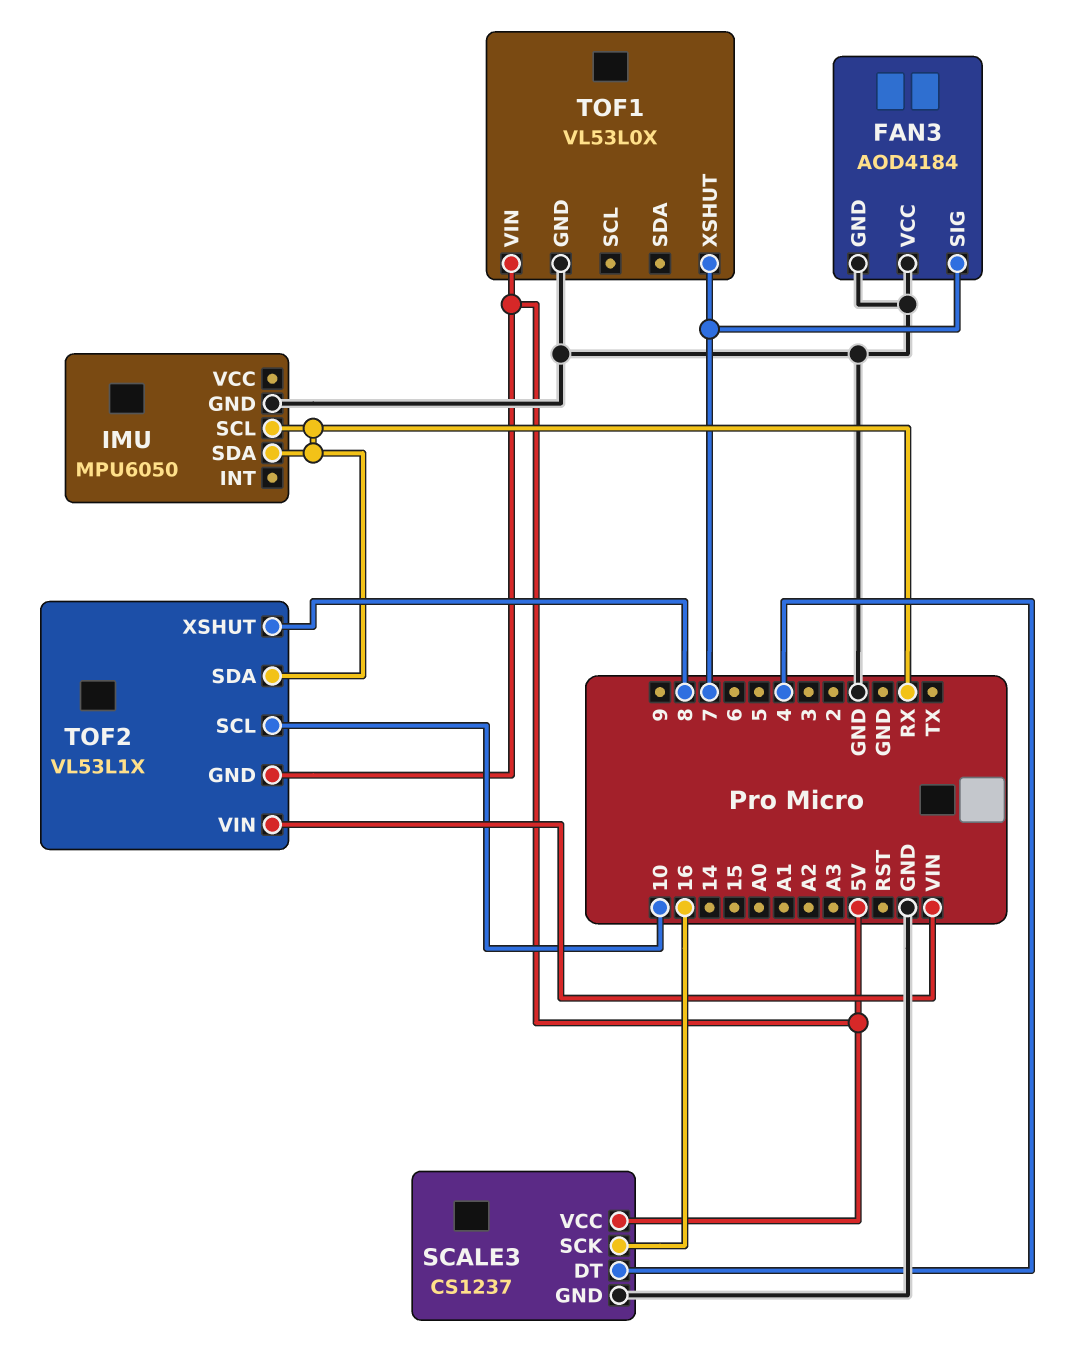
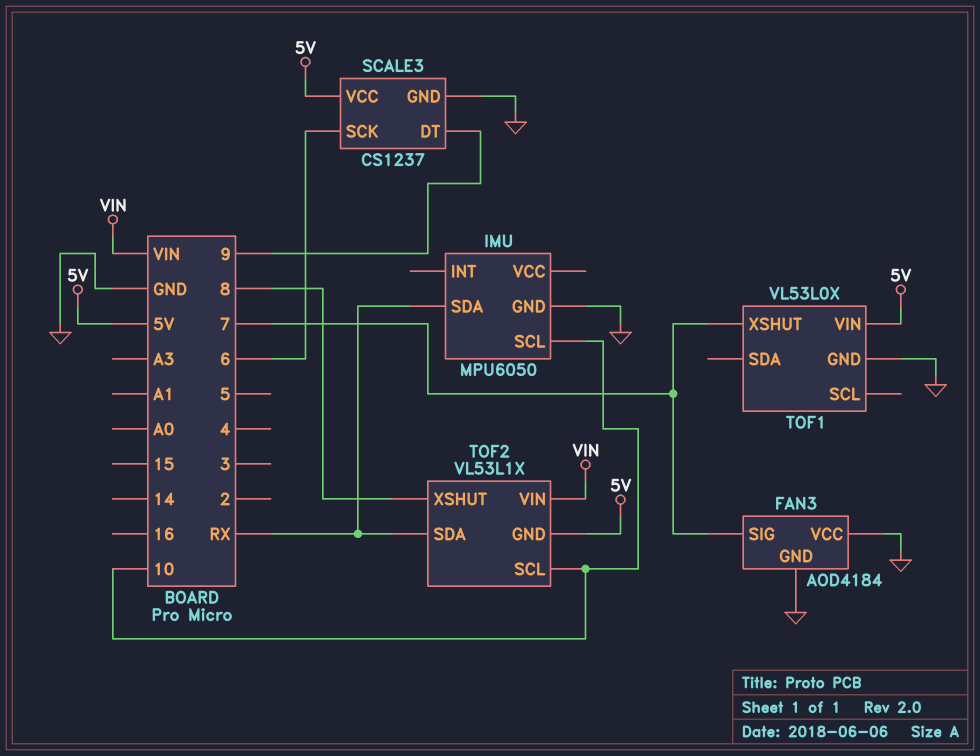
IMU pin SCL: RX -> 10
SCALE3 pin DT: 4 -> 9
SCALE3 pin SCK: 16 -> 6

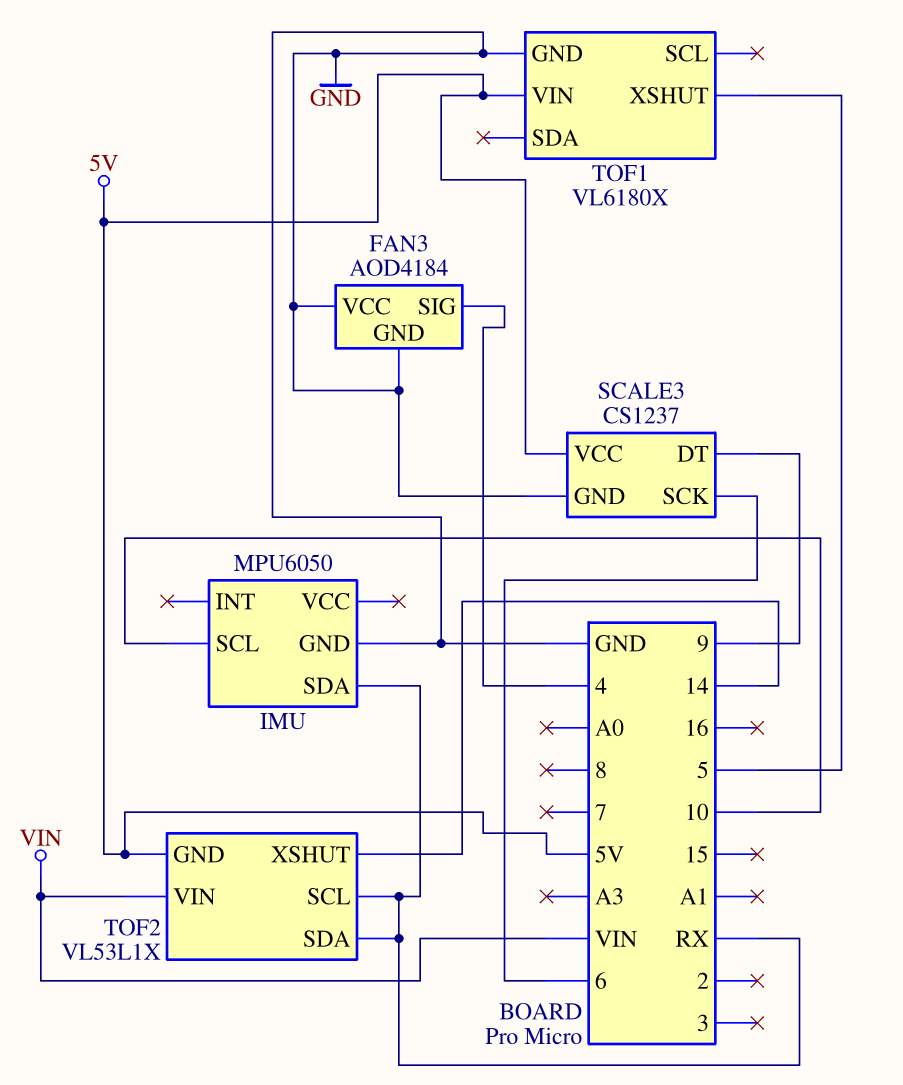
FAN3 pin SIG: 7 -> 4
TOF1: VL53L0X -> VL6180X
TOF1 pin XSHUT: 7 -> 5
TOF2 pin SCL: 10 -> RX
TOF2 pin XSHUT: 8 -> 14

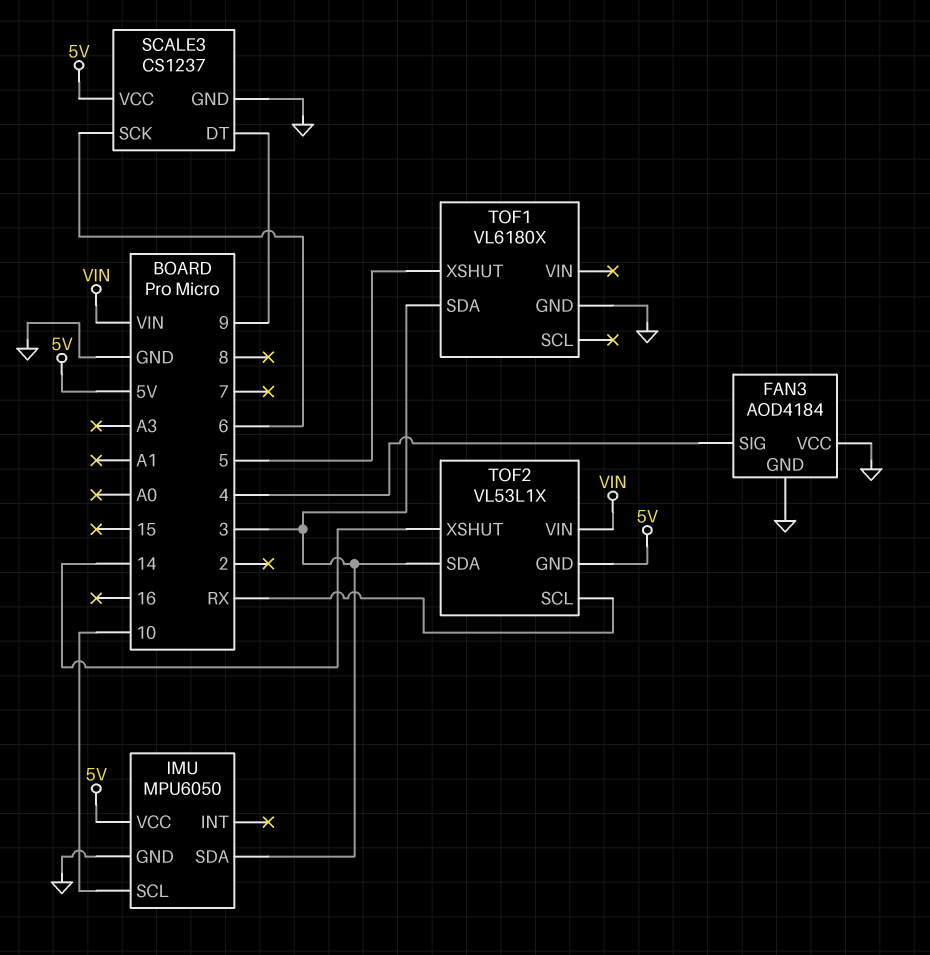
IMU pin SDA: RX -> 3
IMU pin VCC: none -> 5V
TOF1 pin SDA: none -> 3
TOF1 pin VIN: 5V -> none
TOF2 pin SDA: RX -> 3

